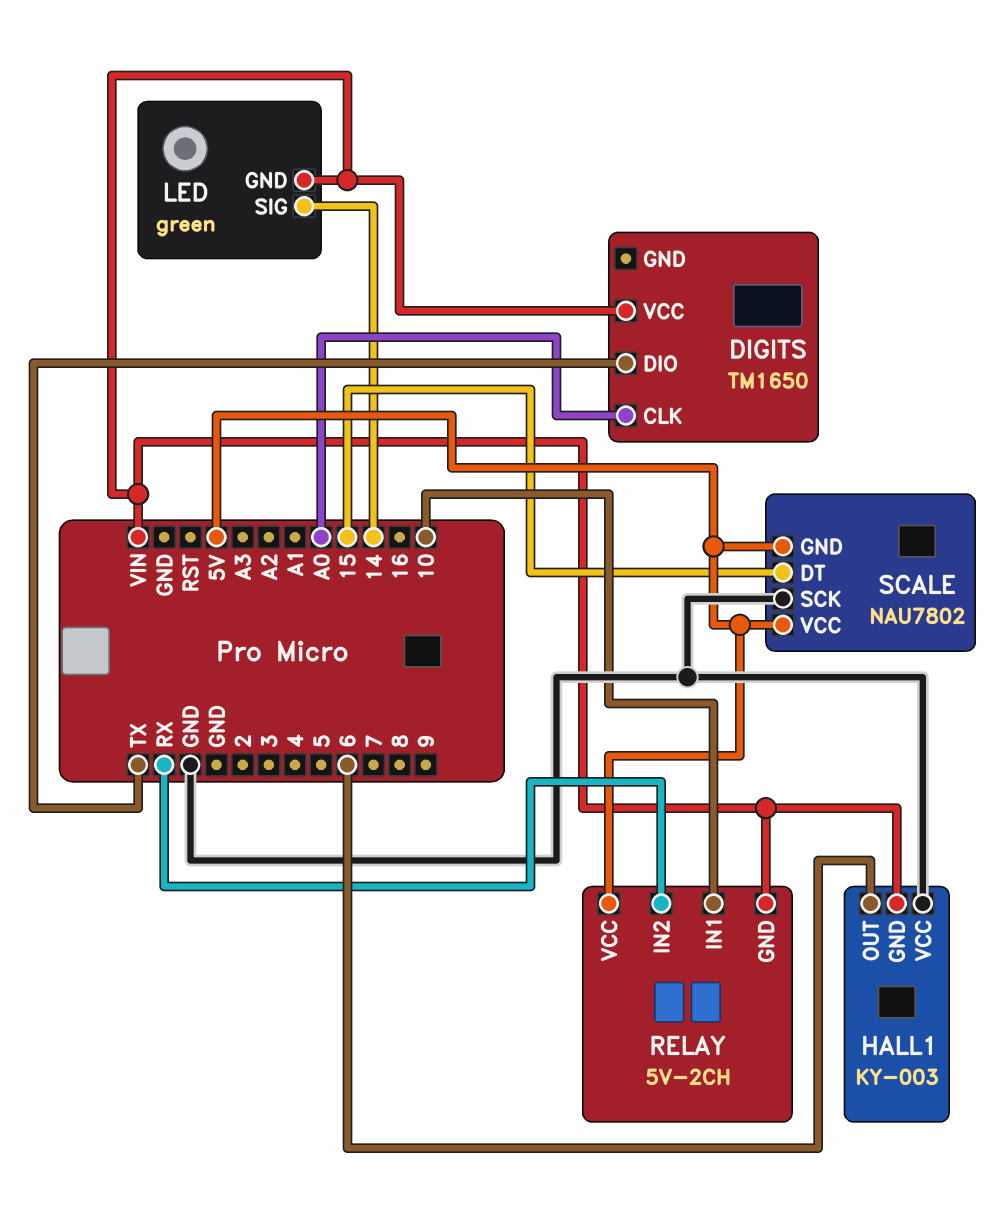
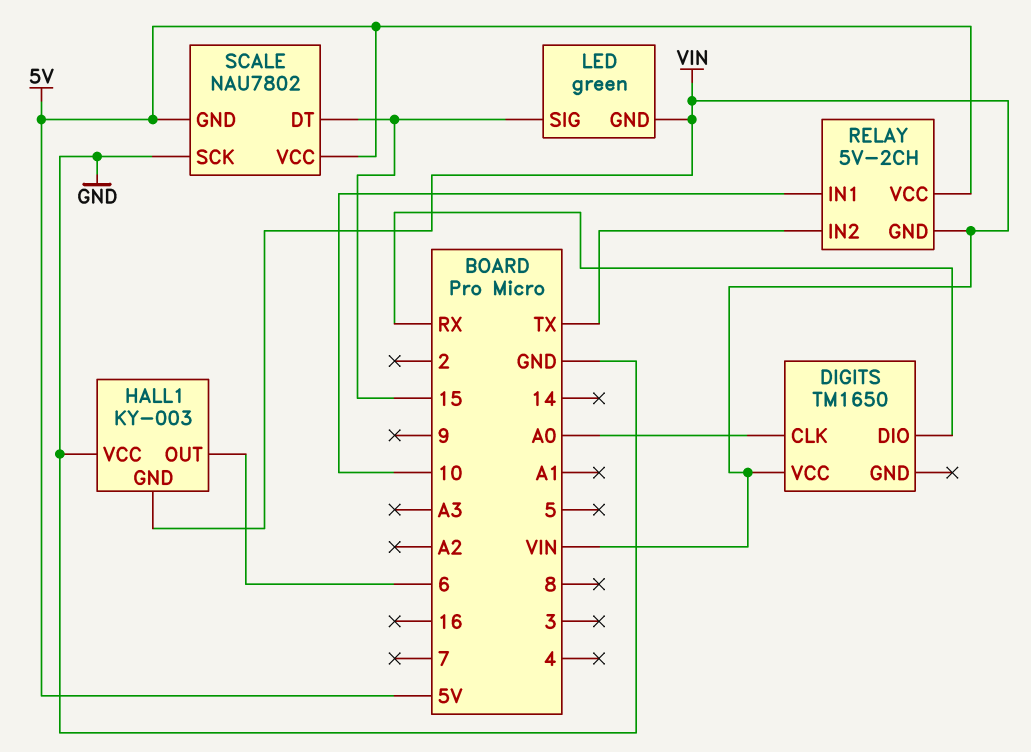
DIGITS pin DIO: TX -> RX
LED pin SIG: 14 -> 15
RELAY pin IN2: RX -> TX

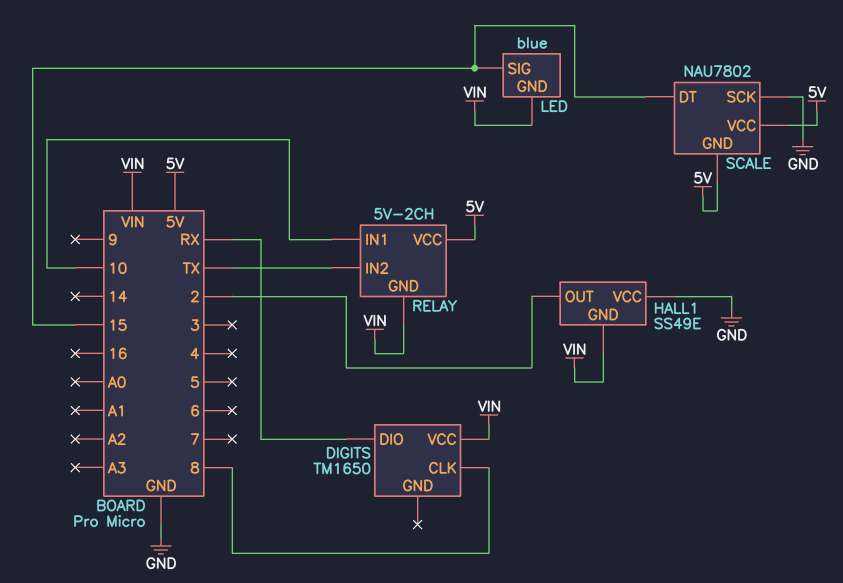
DIGITS pin CLK: A0 -> 8
HALL1: KY-003 -> SS49E
HALL1 pin OUT: 6 -> 2
LED: green -> blue

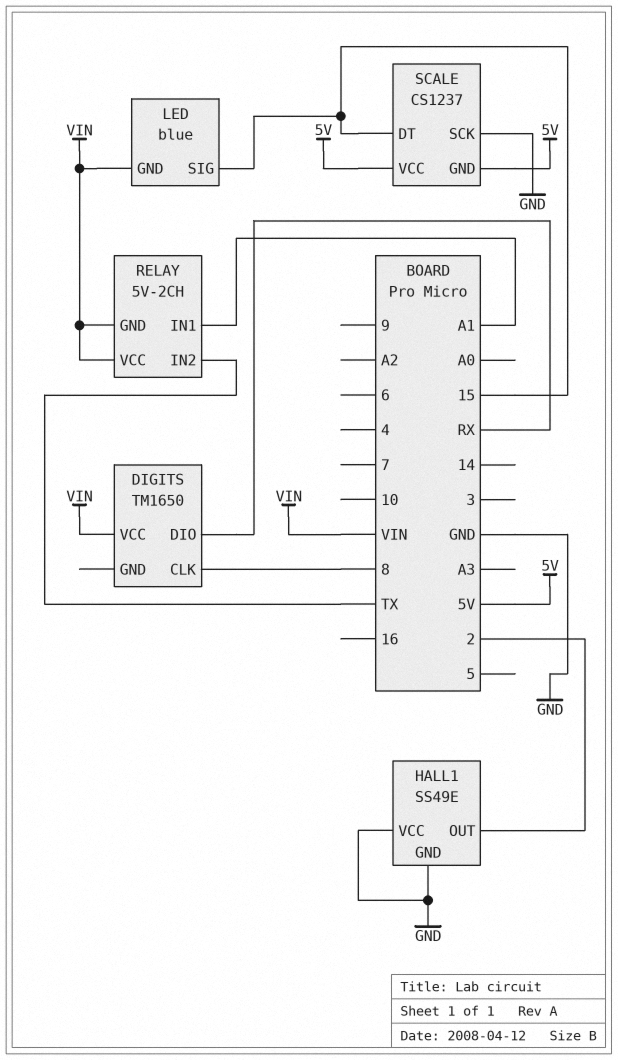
HALL1 pin GND: VIN -> GND
RELAY pin IN1: 10 -> A1
RELAY pin VCC: 5V -> VIN
SCALE: NAU7802 -> CS1237

